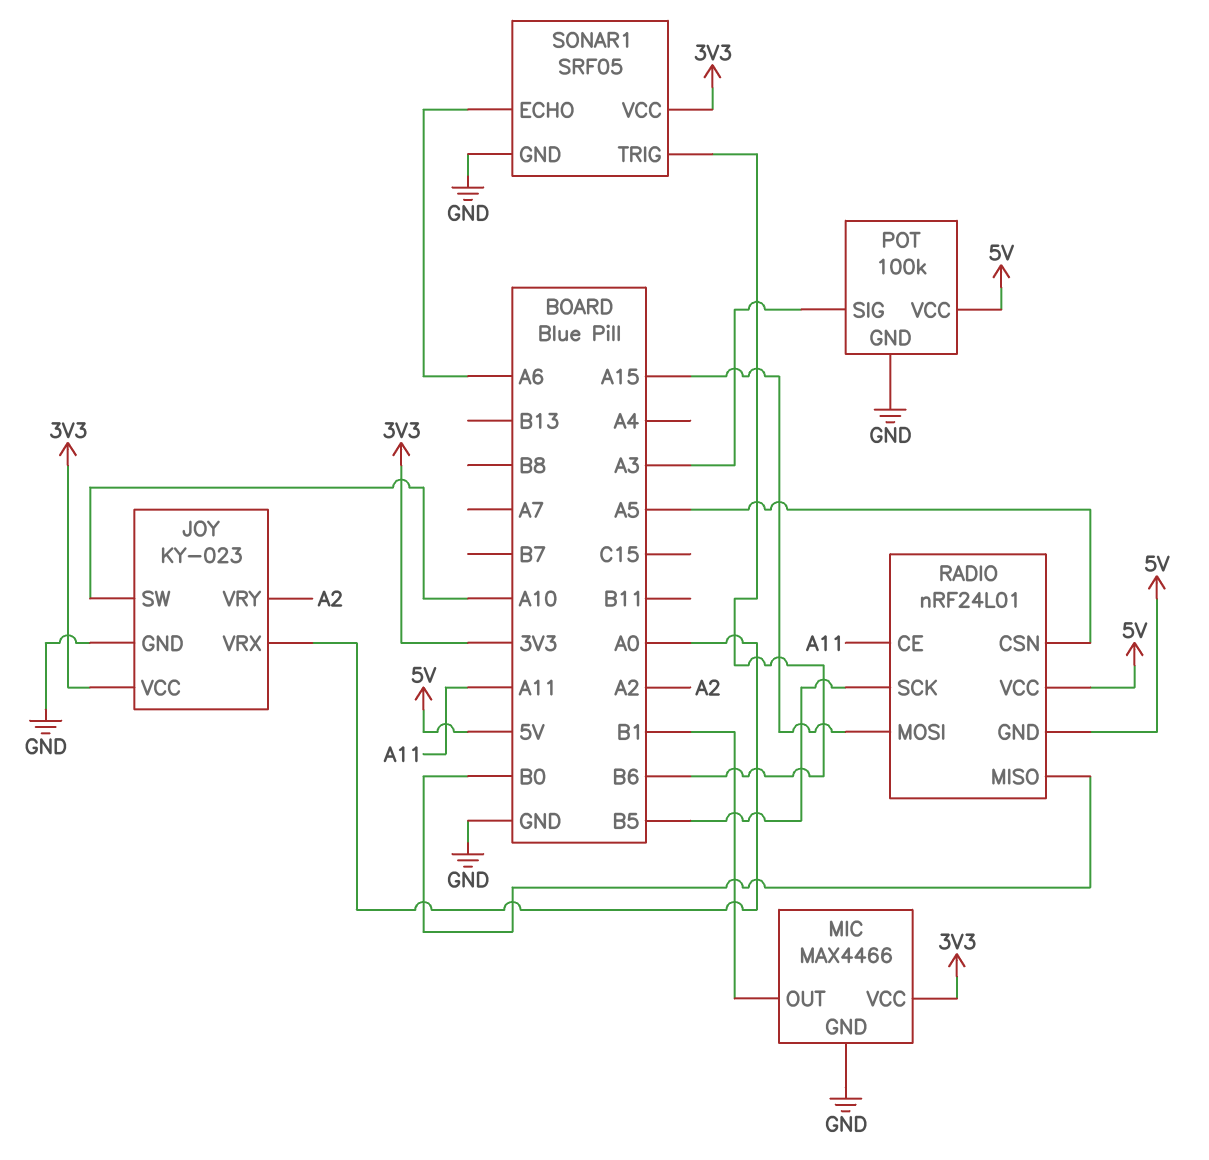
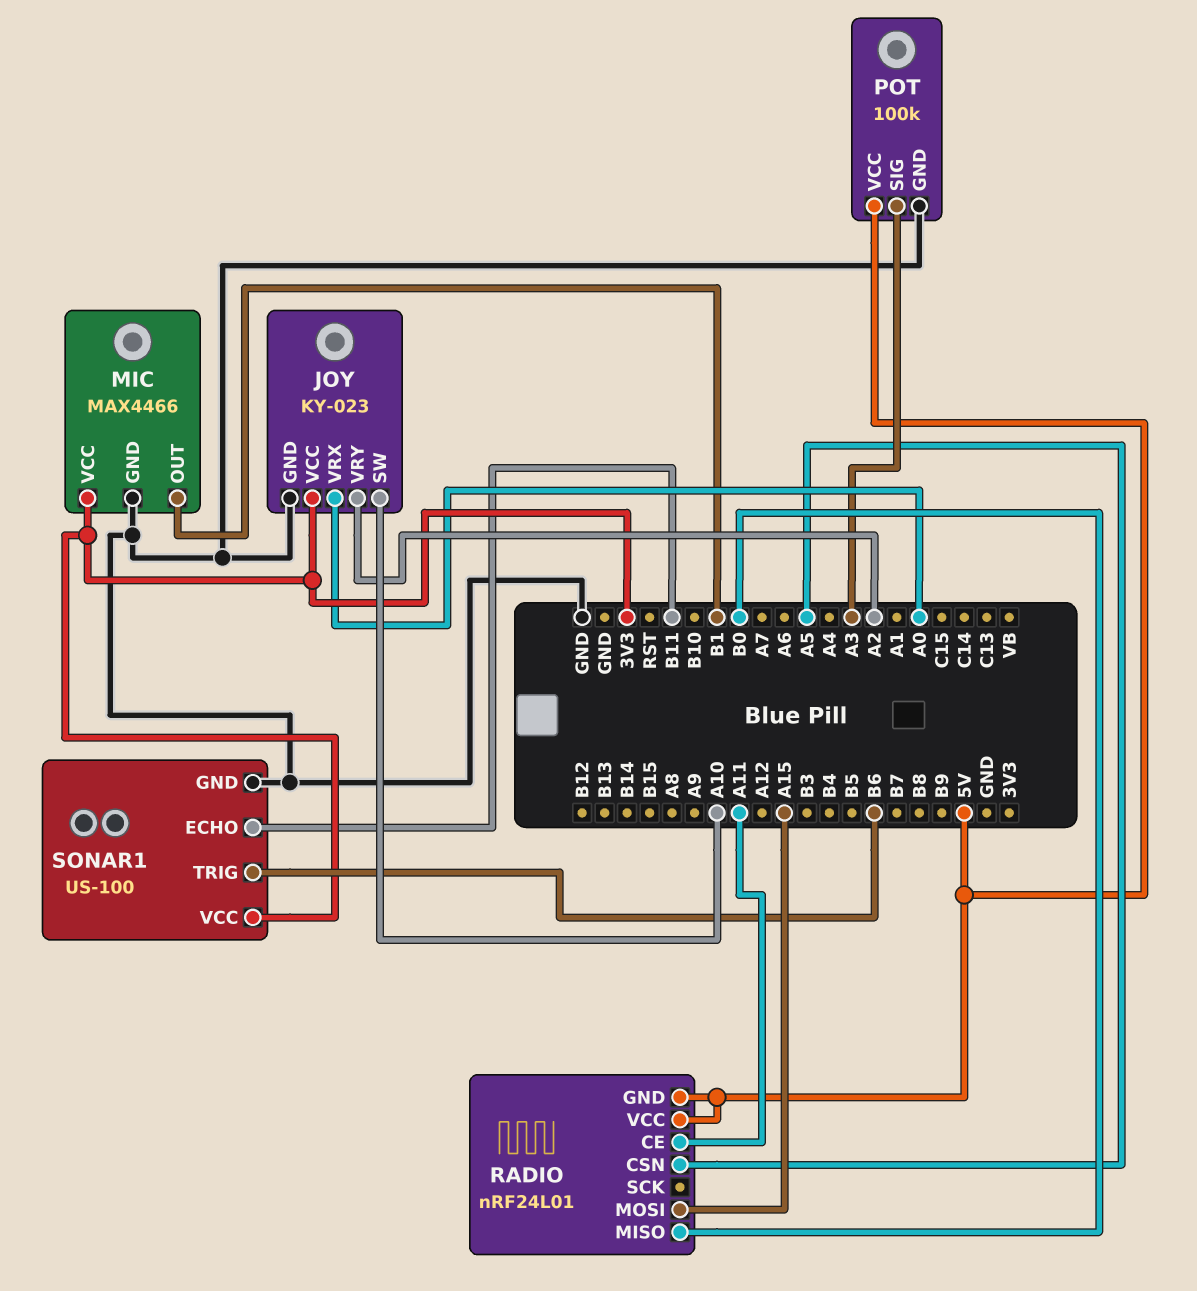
RADIO pin SCK: B5 -> none
SONAR1: SRF05 -> US-100
SONAR1 pin ECHO: A6 -> B11

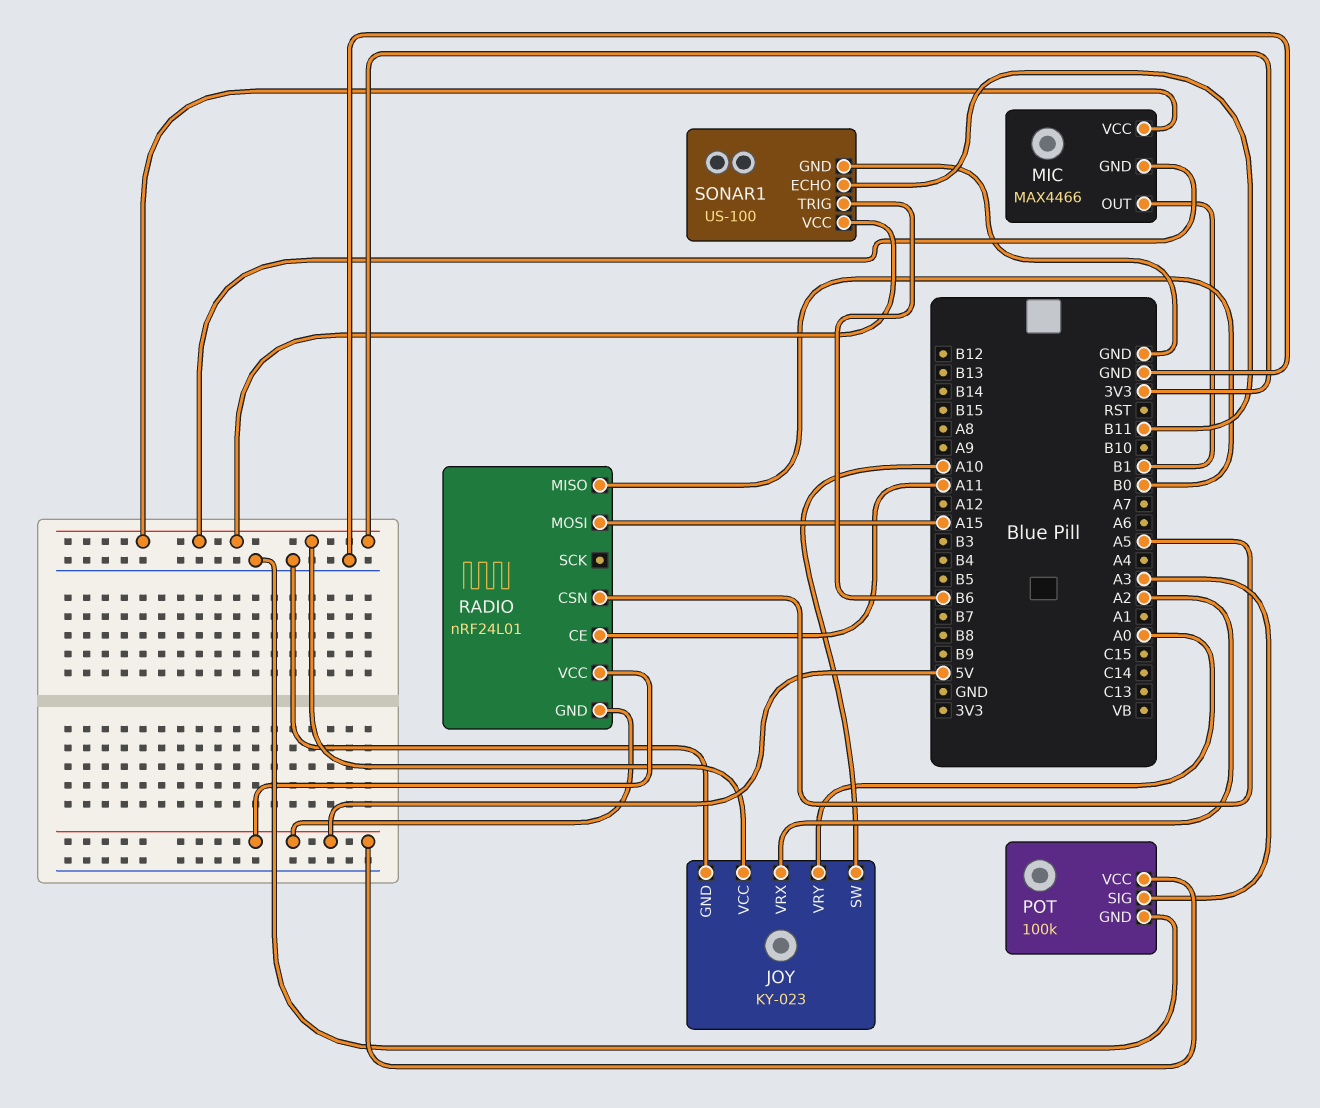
JOY pin VRX: A0 -> A2
JOY pin VRY: A2 -> A0
MIC pin GND: GND -> 3V3

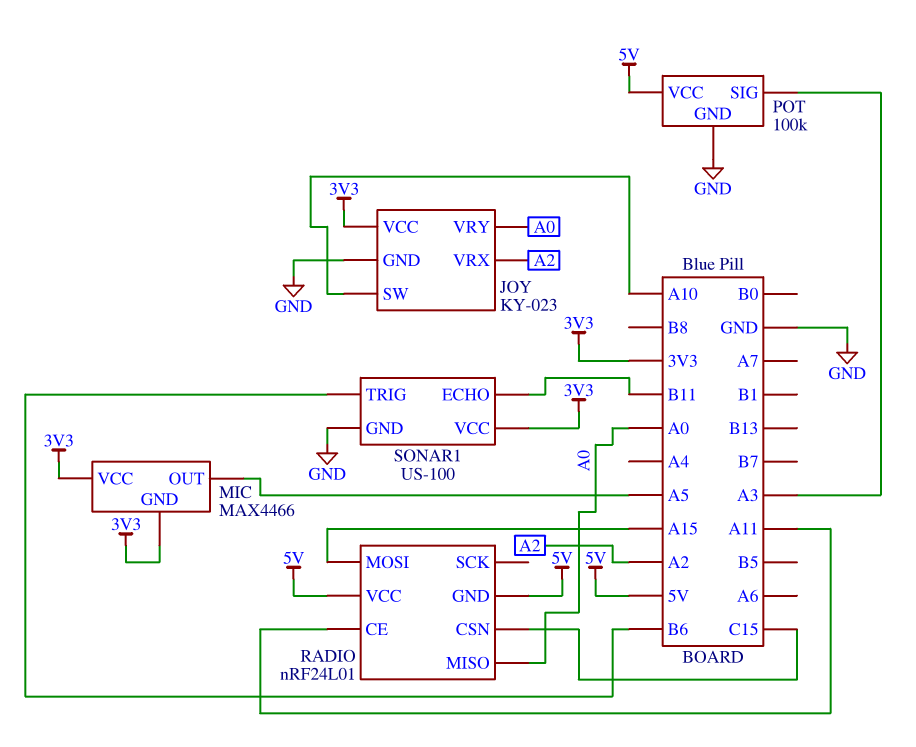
MIC pin OUT: B1 -> A5
RADIO pin CSN: A5 -> C15
RADIO pin MISO: B0 -> A0

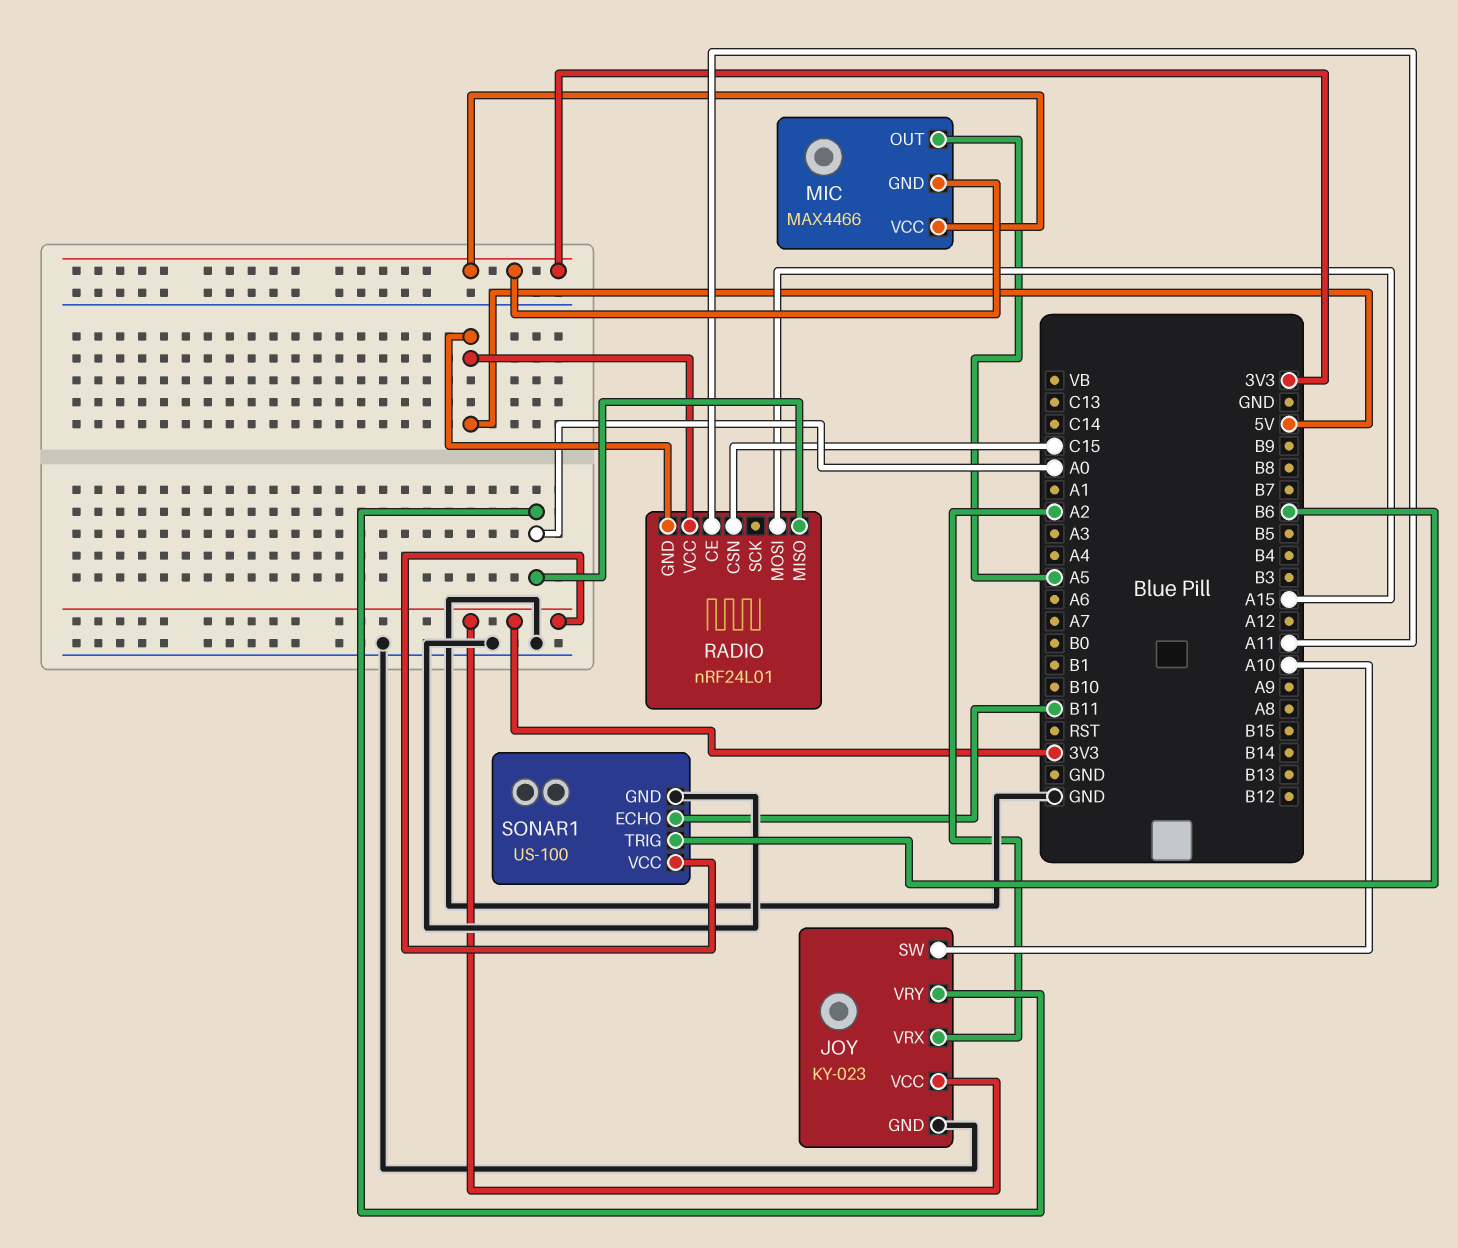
POT: 100k -> none
POT pin GND: GND -> none
POT pin SIG: A3 -> none
POT pin VCC: 5V -> none

